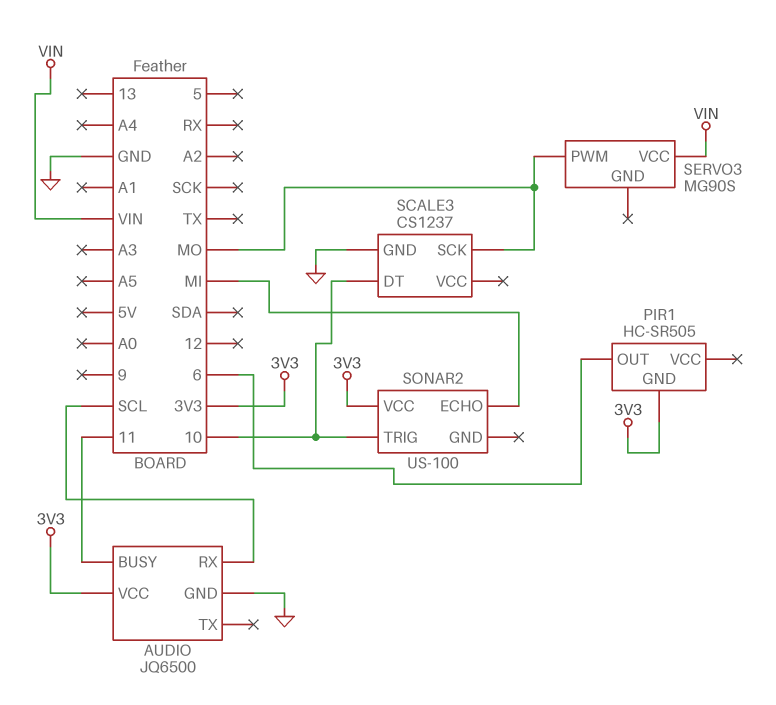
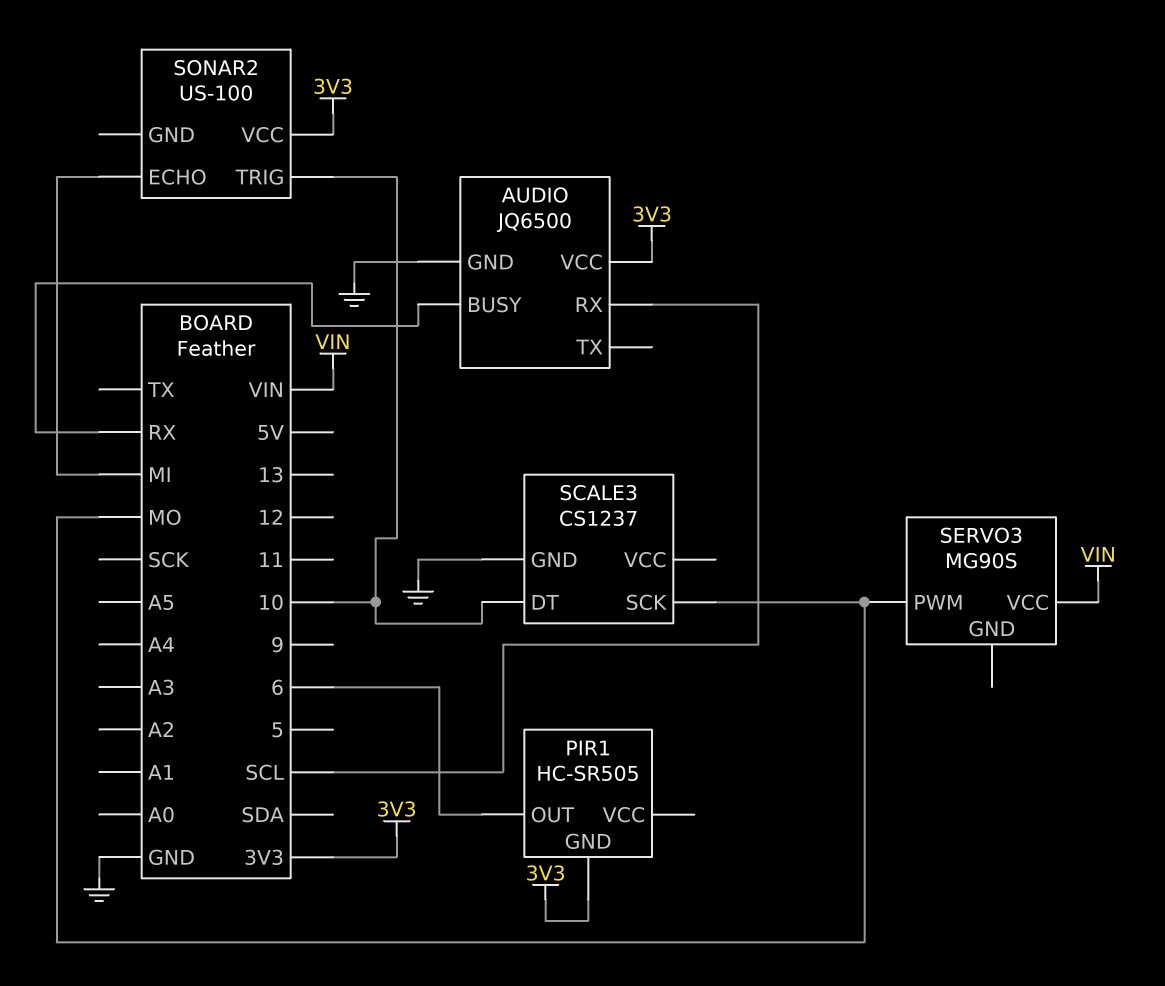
AUDIO pin BUSY: 11 -> RX

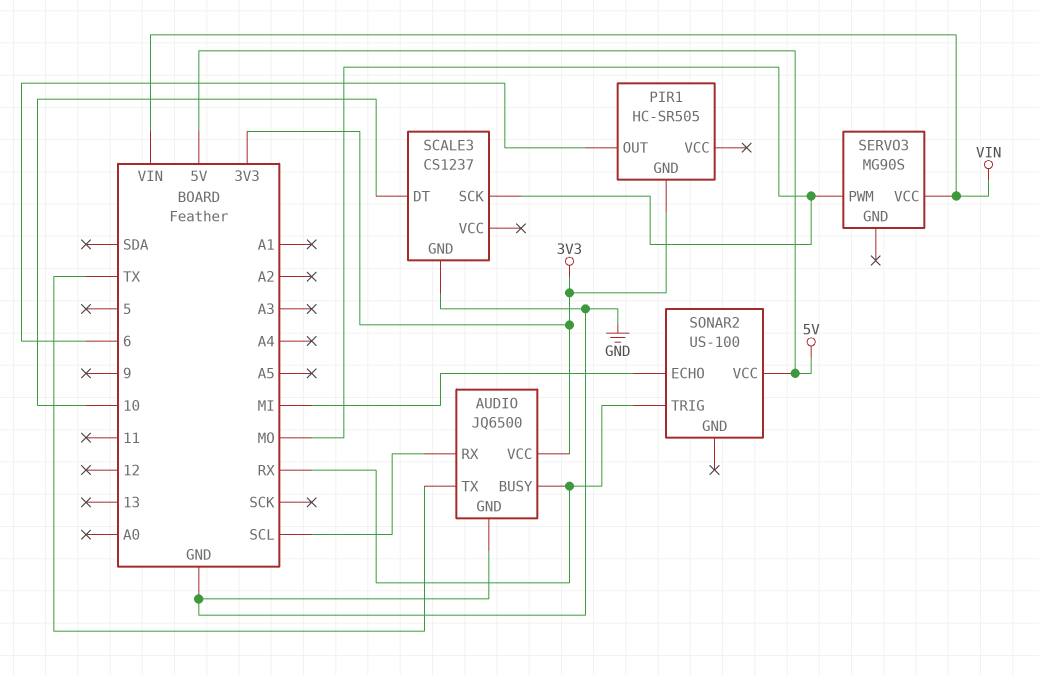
AUDIO pin TX: none -> TX
SONAR2 pin TRIG: 10 -> RX
SONAR2 pin VCC: 3V3 -> 5V

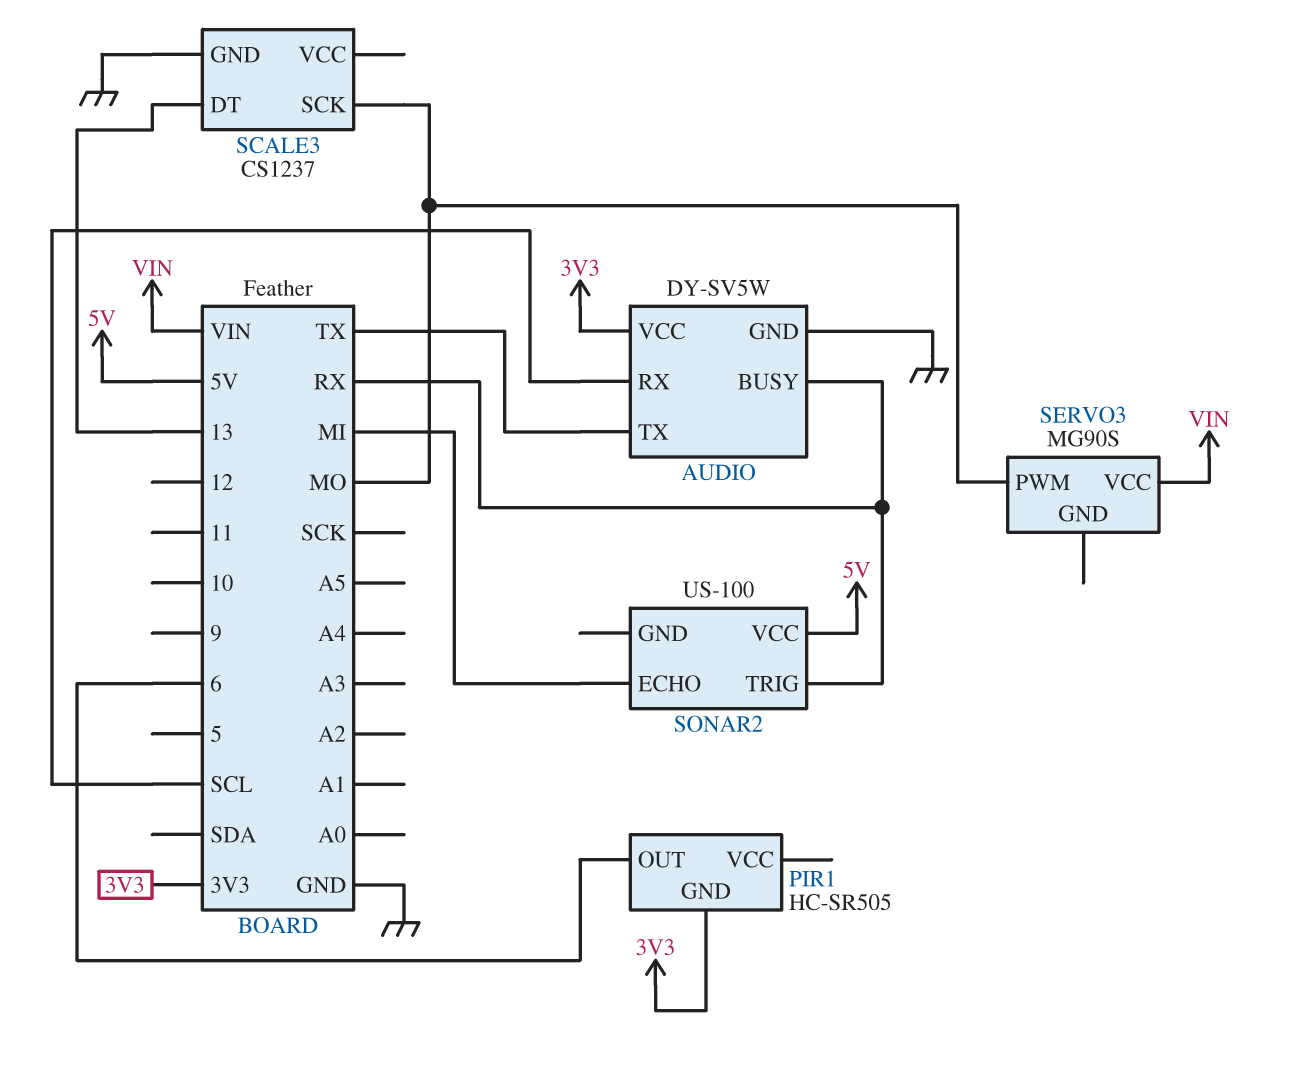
AUDIO: JQ6500 -> DY-SV5W
SCALE3 pin DT: 10 -> 13

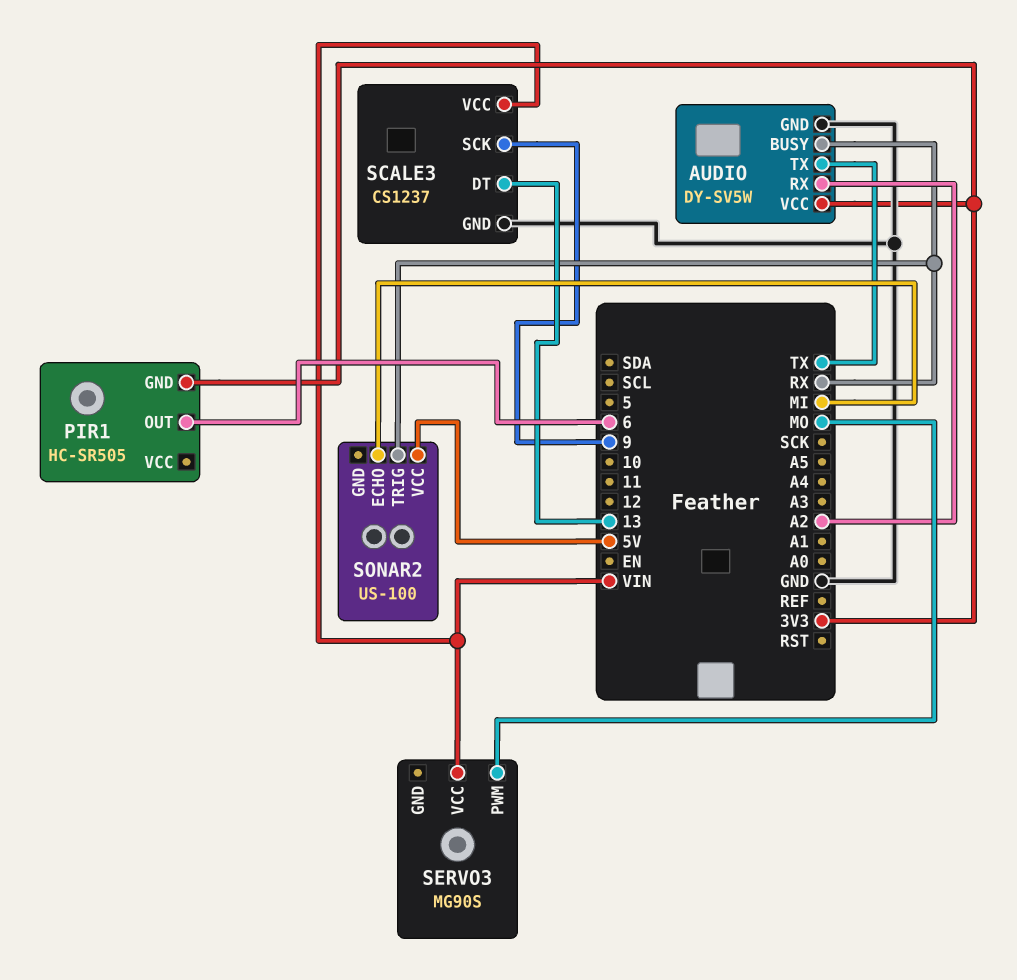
AUDIO pin RX: SCL -> A2
SCALE3 pin SCK: MO -> 9
SCALE3 pin VCC: none -> VIN

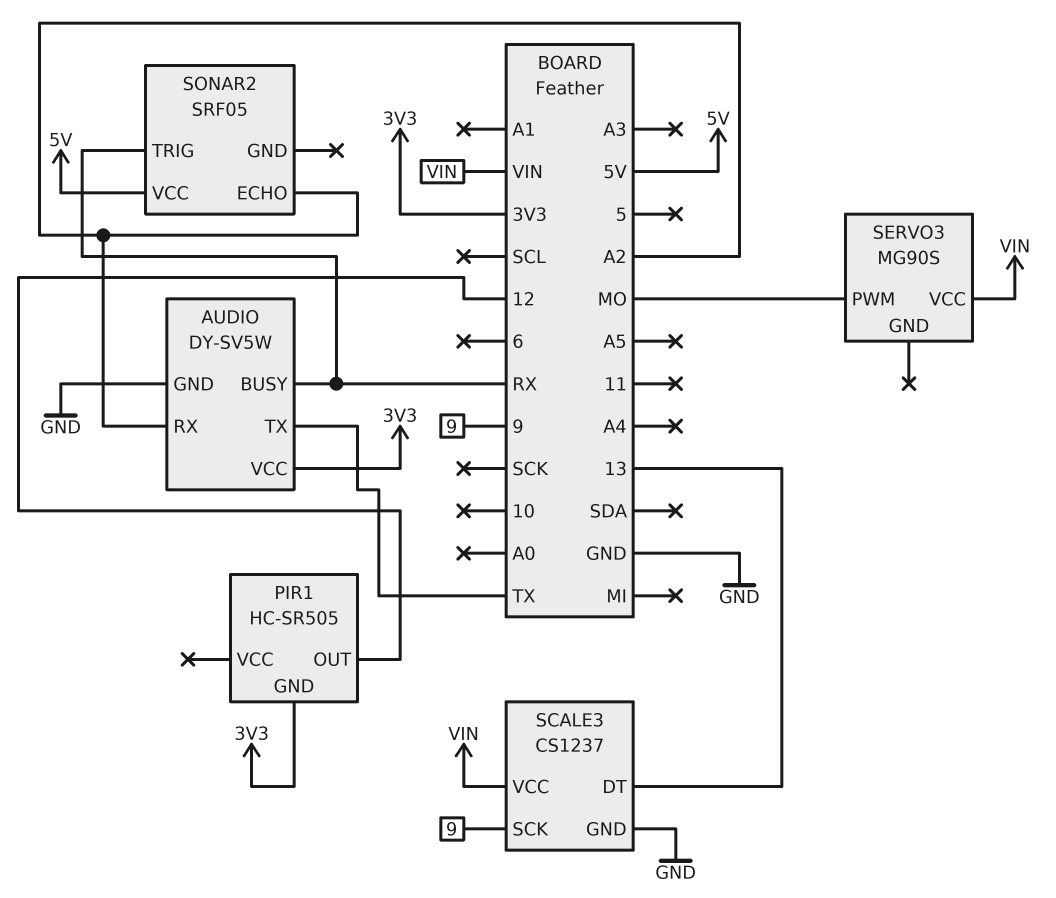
PIR1 pin OUT: 6 -> 12
SONAR2: US-100 -> SRF05
SONAR2 pin ECHO: MI -> A2

